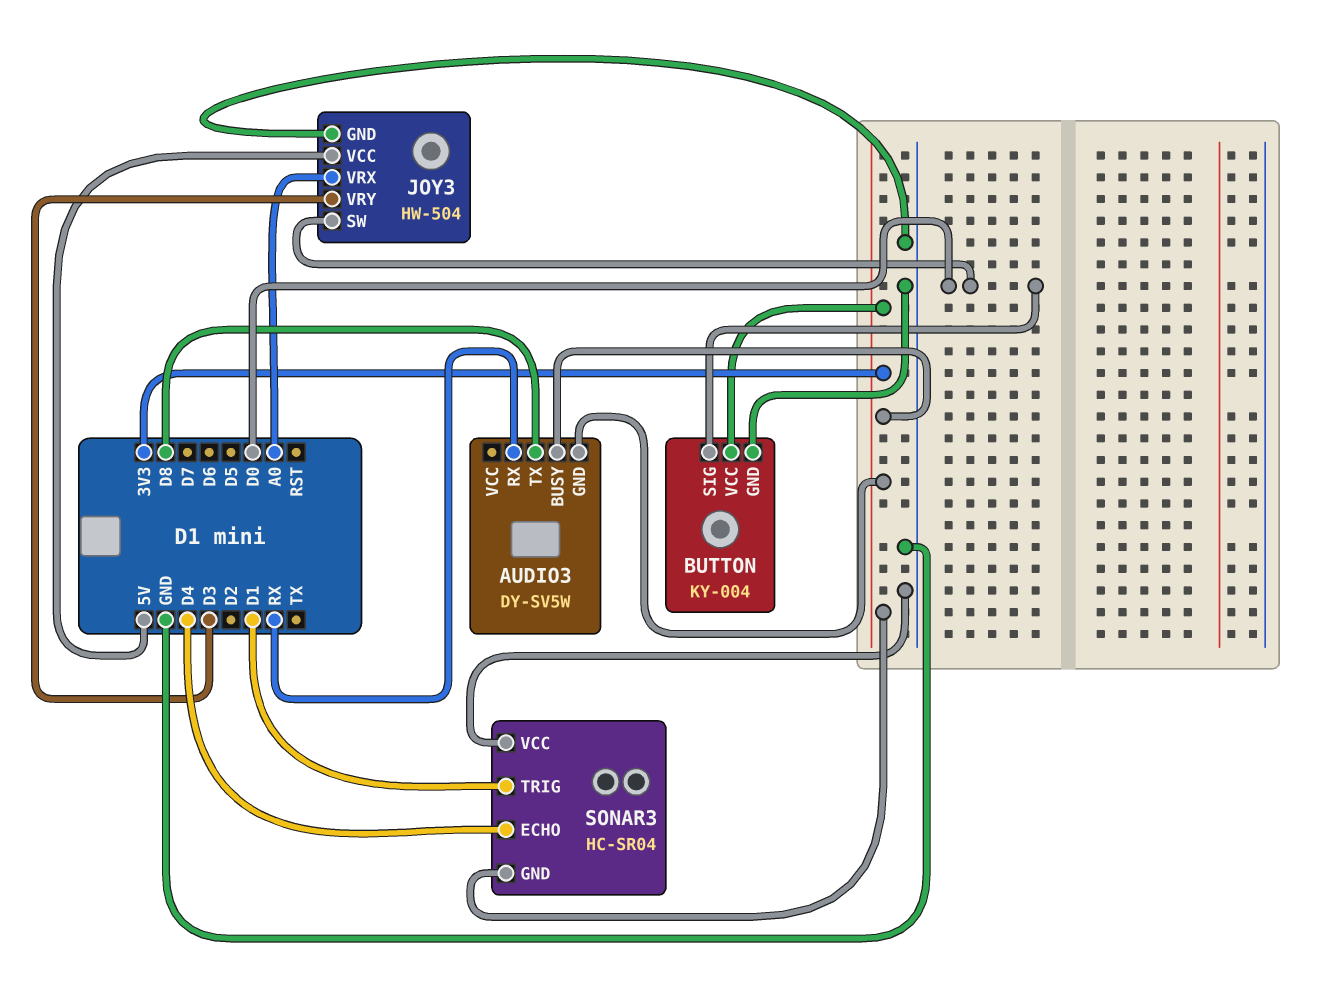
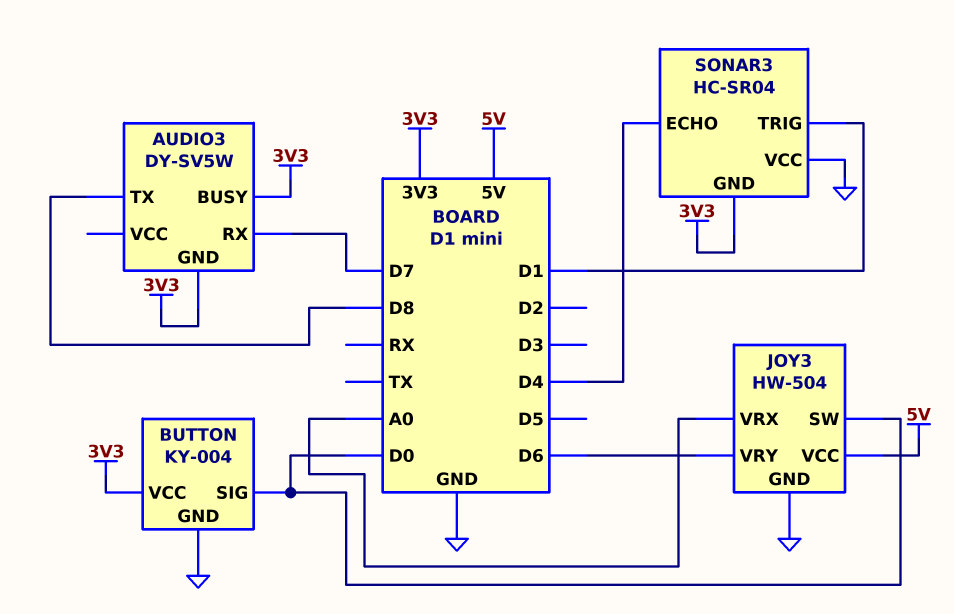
AUDIO3 pin RX: RX -> D7
JOY3 pin VRY: D3 -> D6

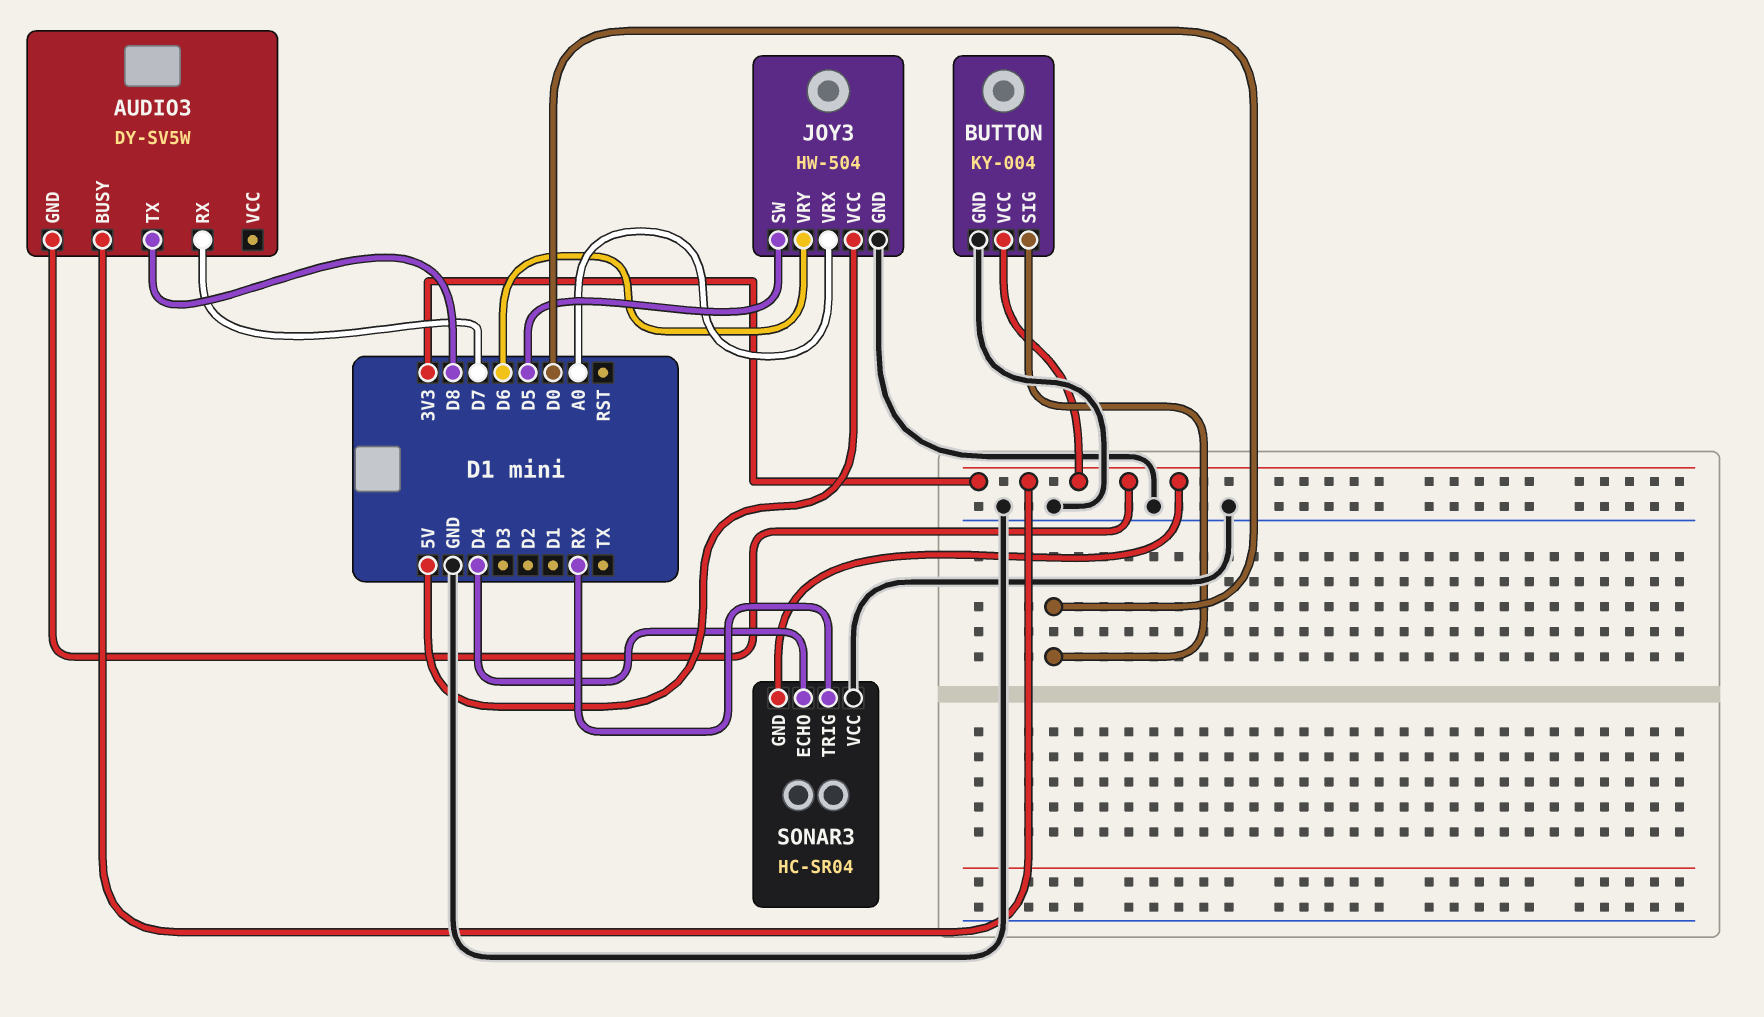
JOY3 pin SW: D0 -> D5
SONAR3 pin TRIG: D1 -> RX

